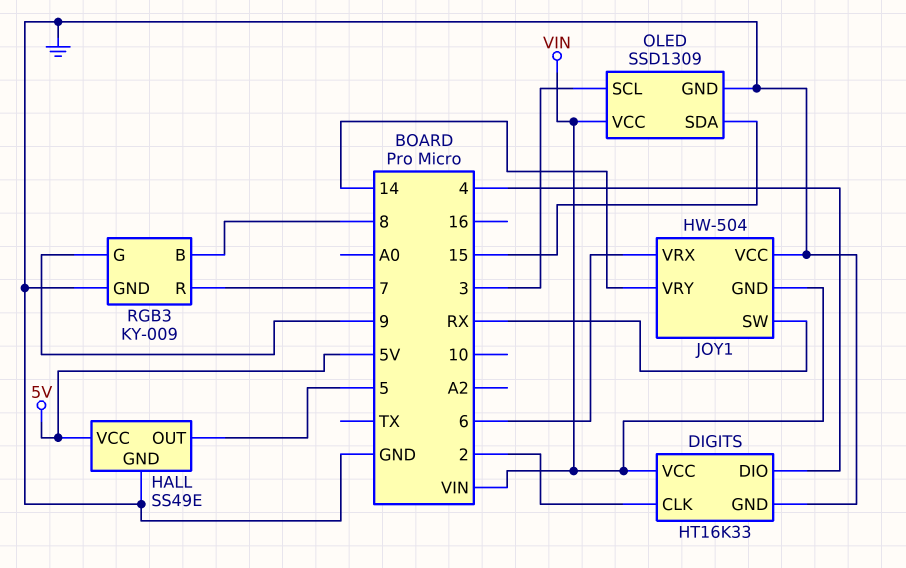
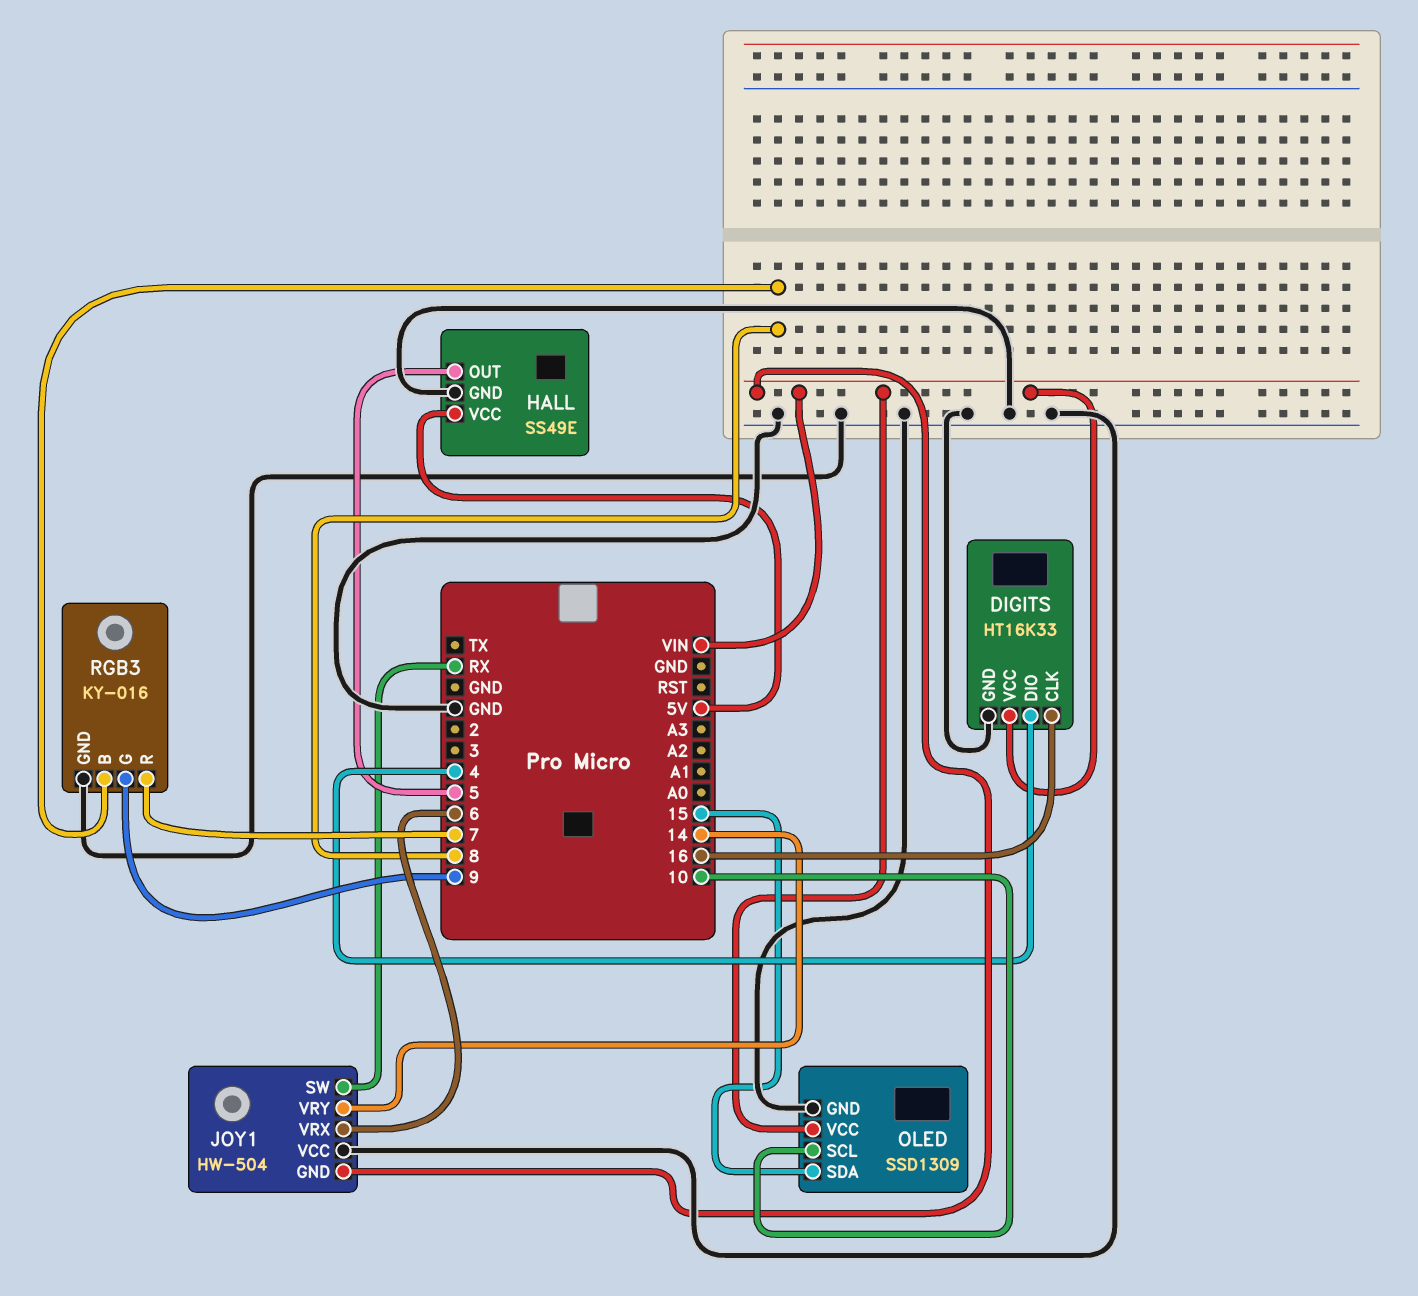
DIGITS pin CLK: 2 -> 16
OLED pin SCL: 3 -> 10
RGB3: KY-009 -> KY-016

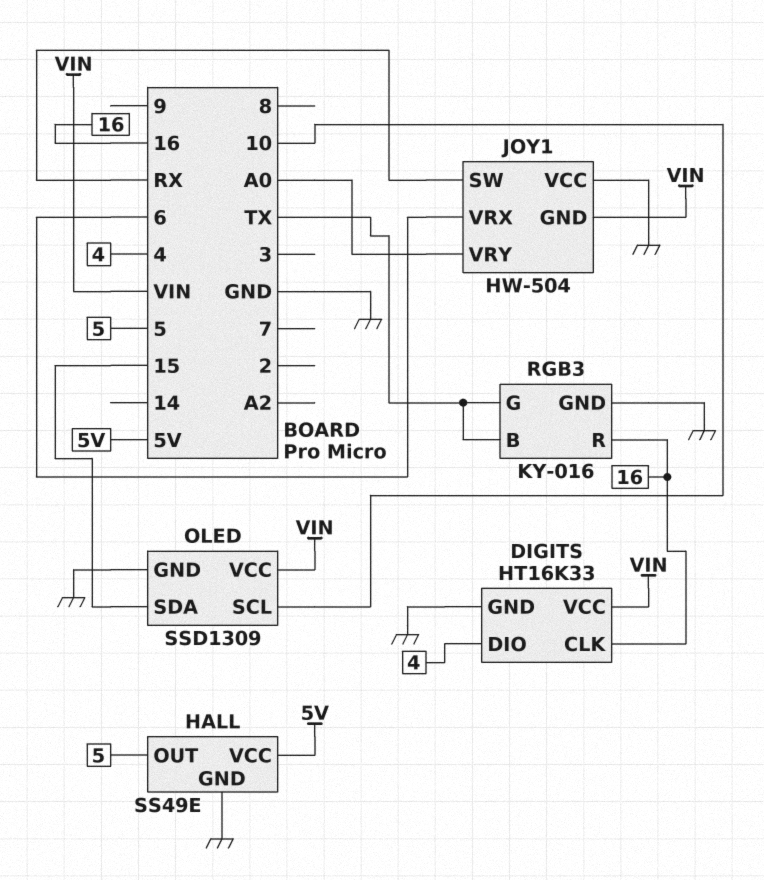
JOY1 pin VRY: 14 -> A0
RGB3 pin B: 8 -> TX
RGB3 pin G: 9 -> TX
RGB3 pin R: 7 -> 16

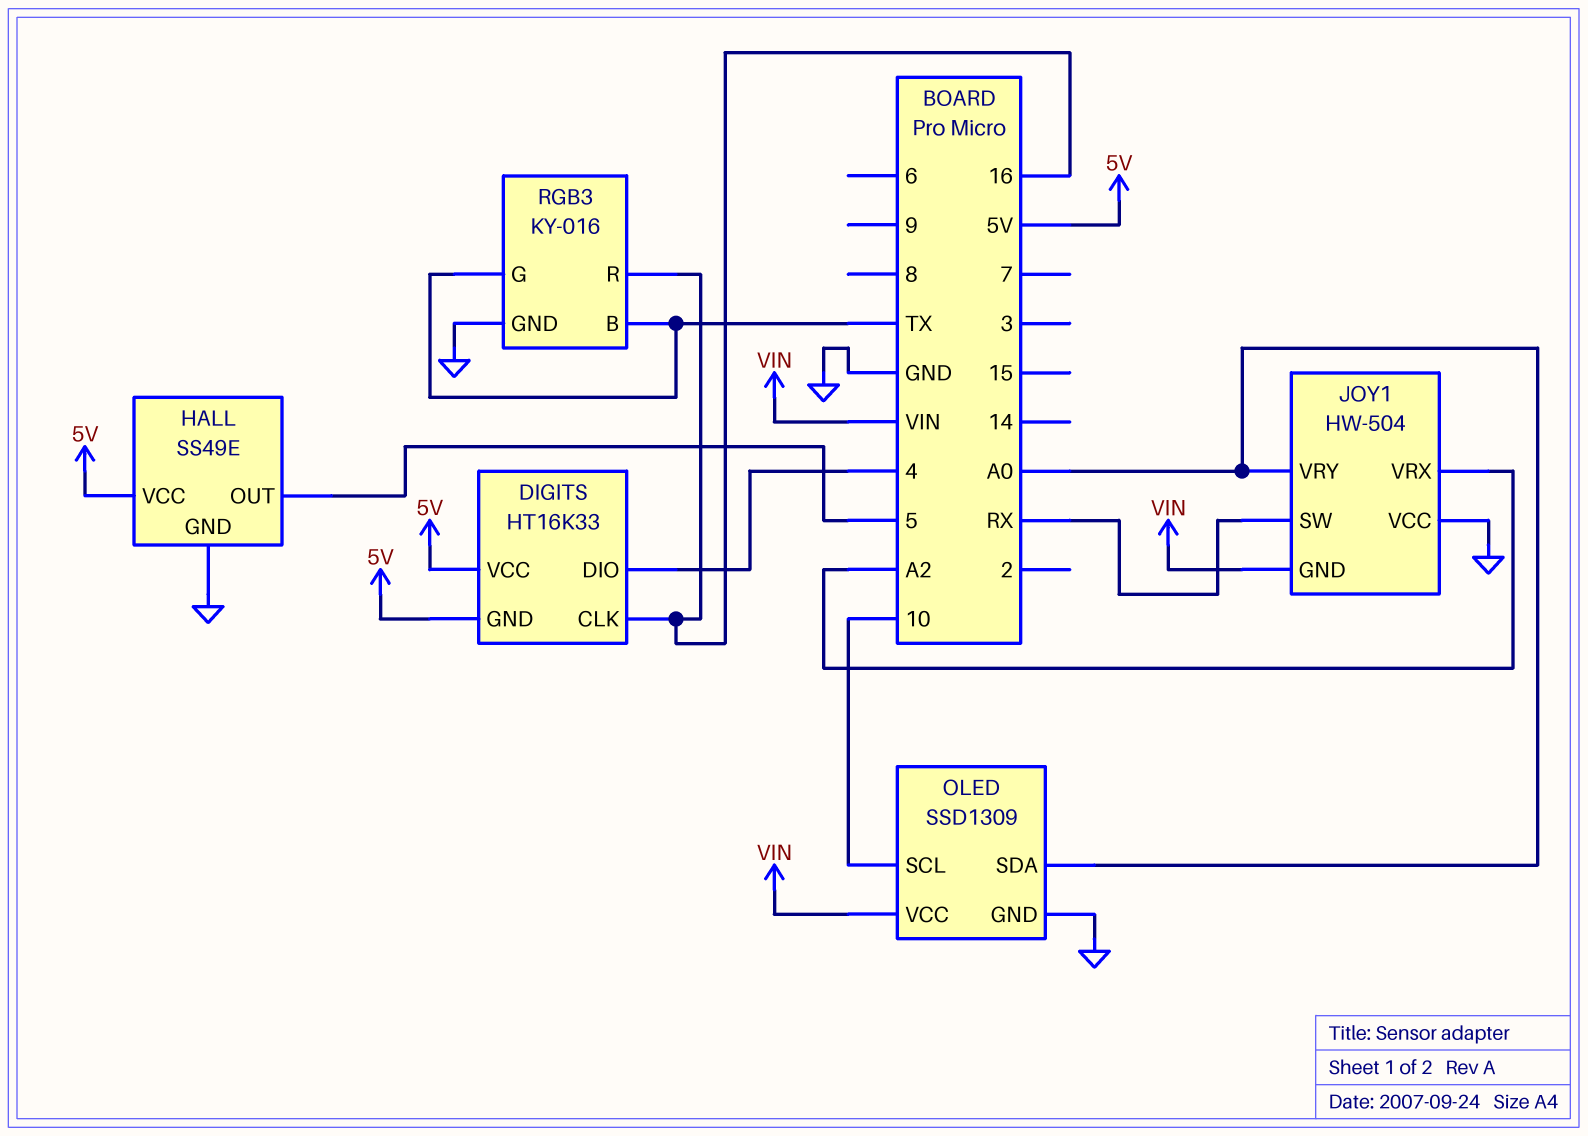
DIGITS pin GND: GND -> 5V
DIGITS pin VCC: VIN -> 5V
JOY1 pin VRX: 6 -> A2
OLED pin SDA: 15 -> A0

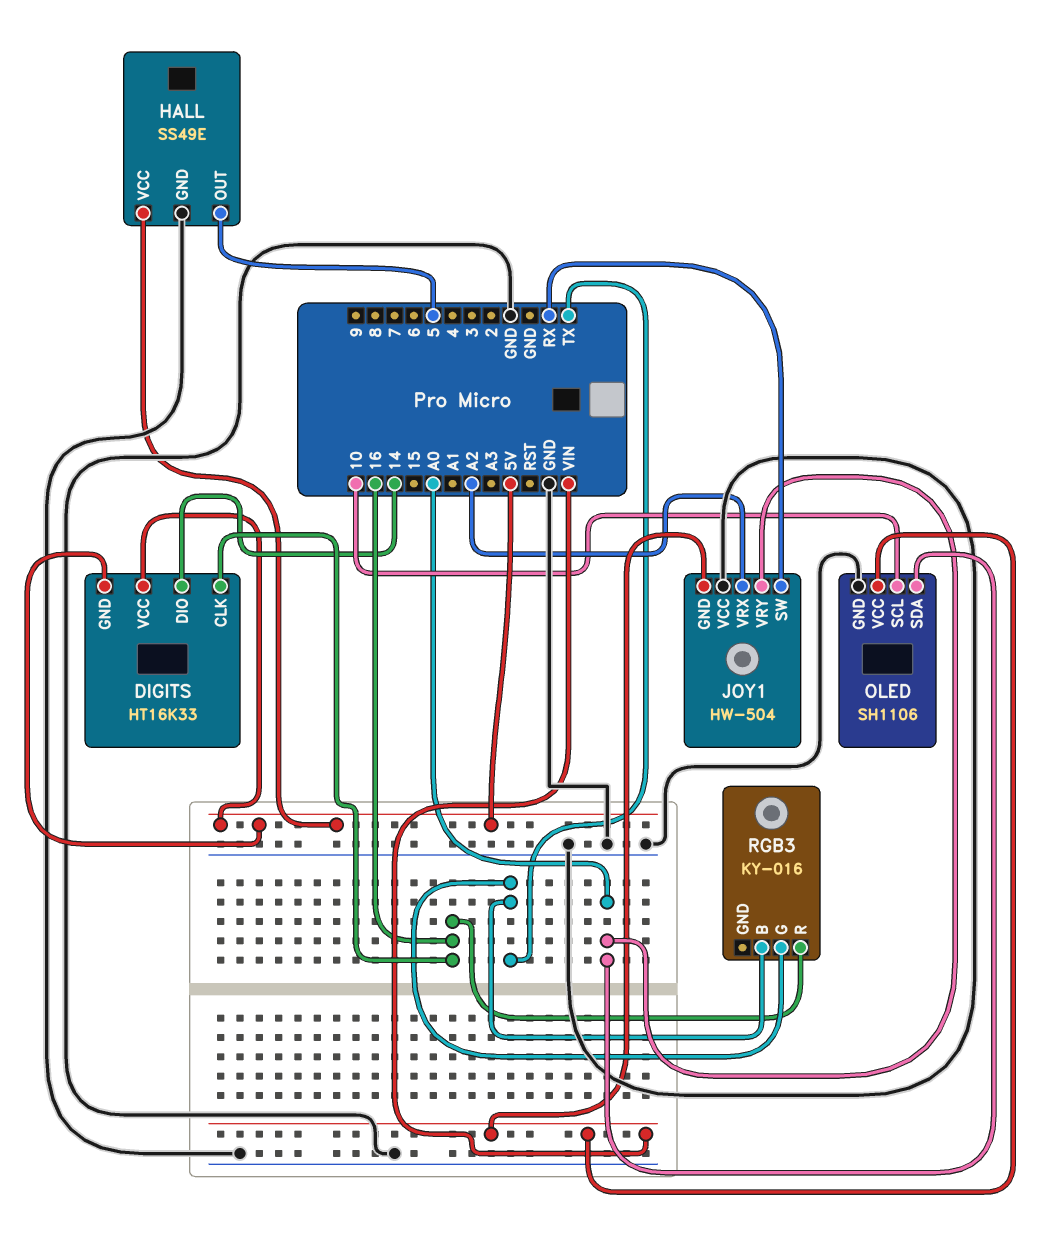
DIGITS pin DIO: 4 -> 14
OLED: SSD1309 -> SH1106
RGB3 pin GND: GND -> none

